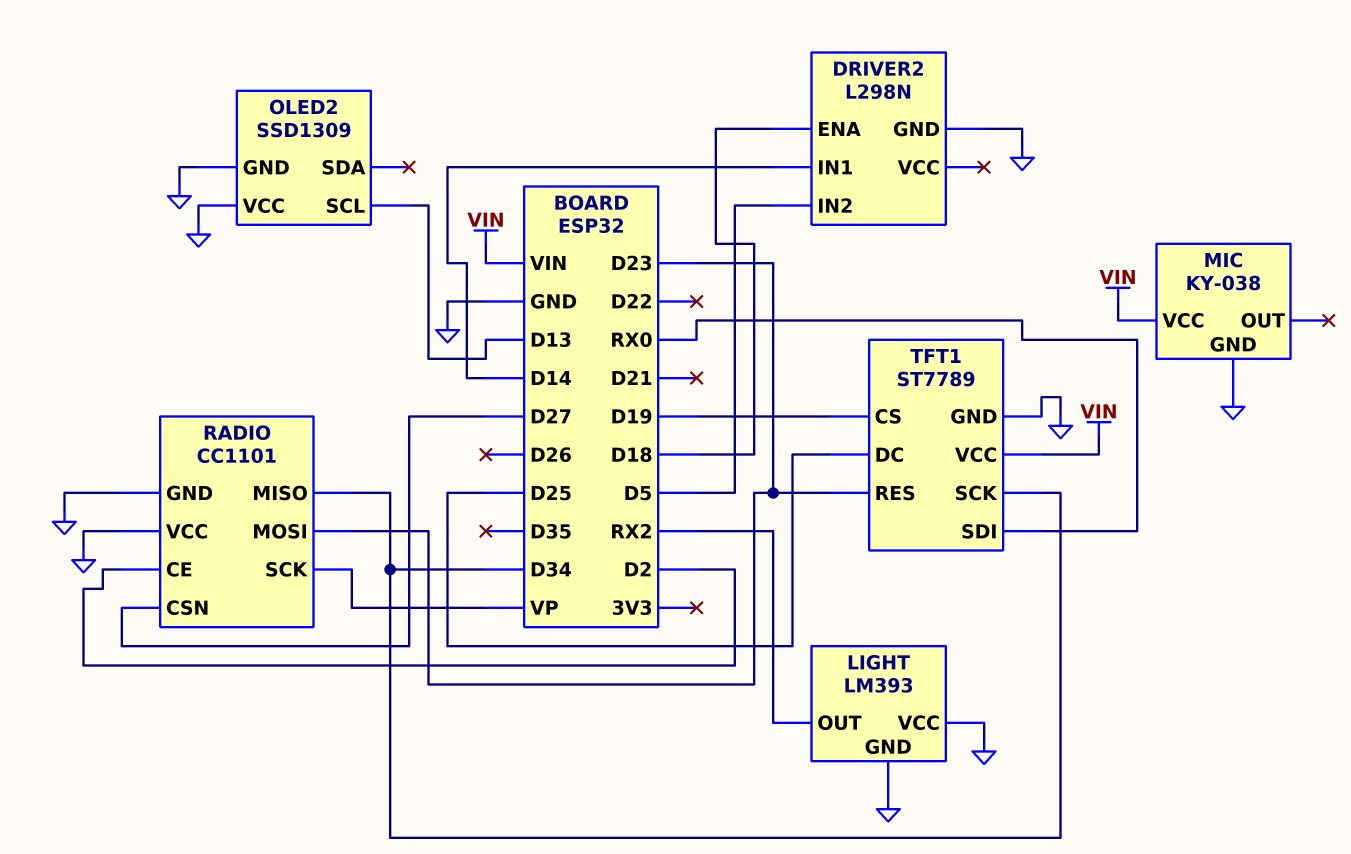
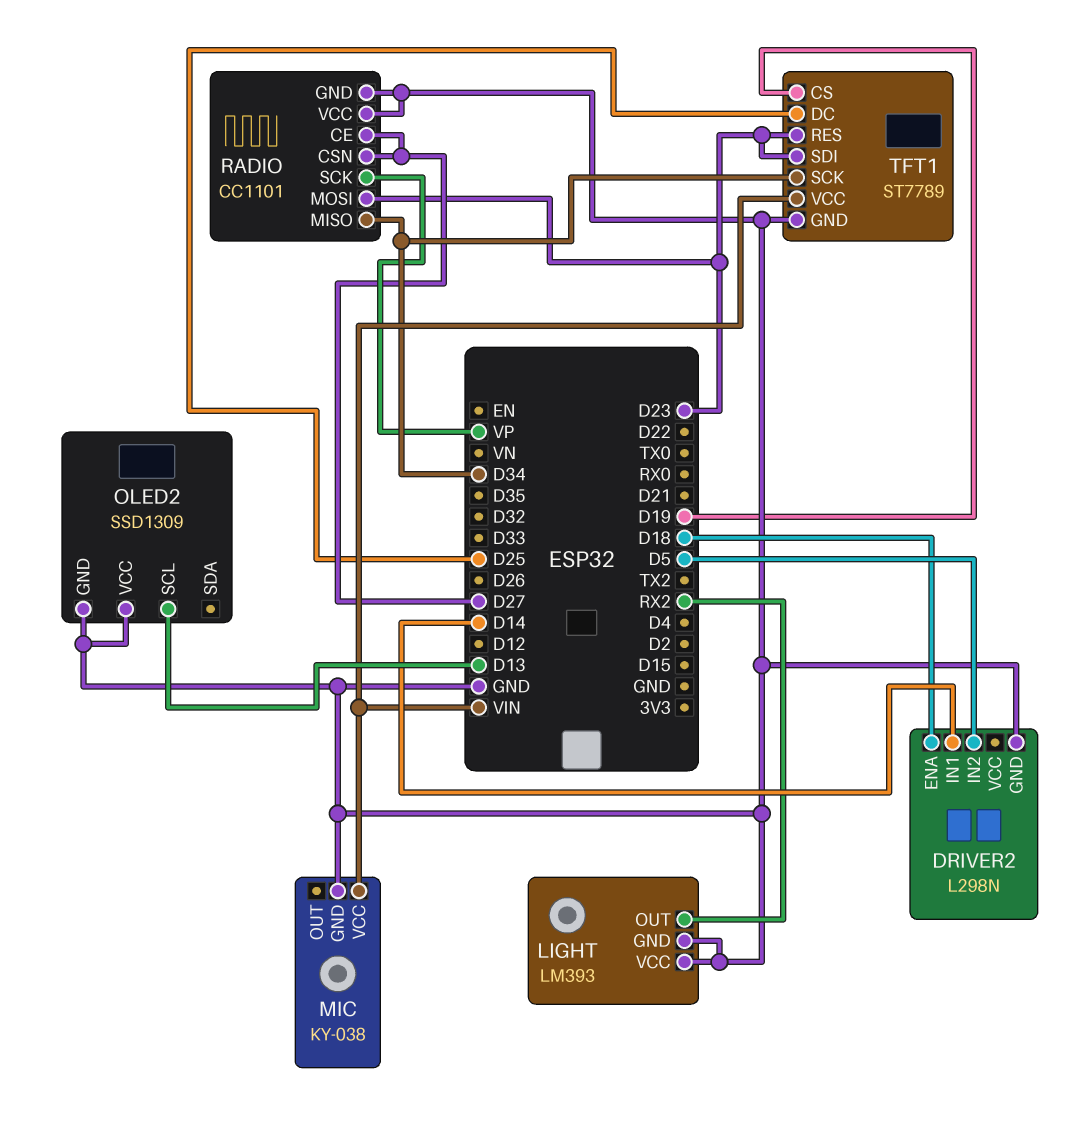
RADIO pin CE: D2 -> D27
TFT1 pin SDI: RX0 -> D23

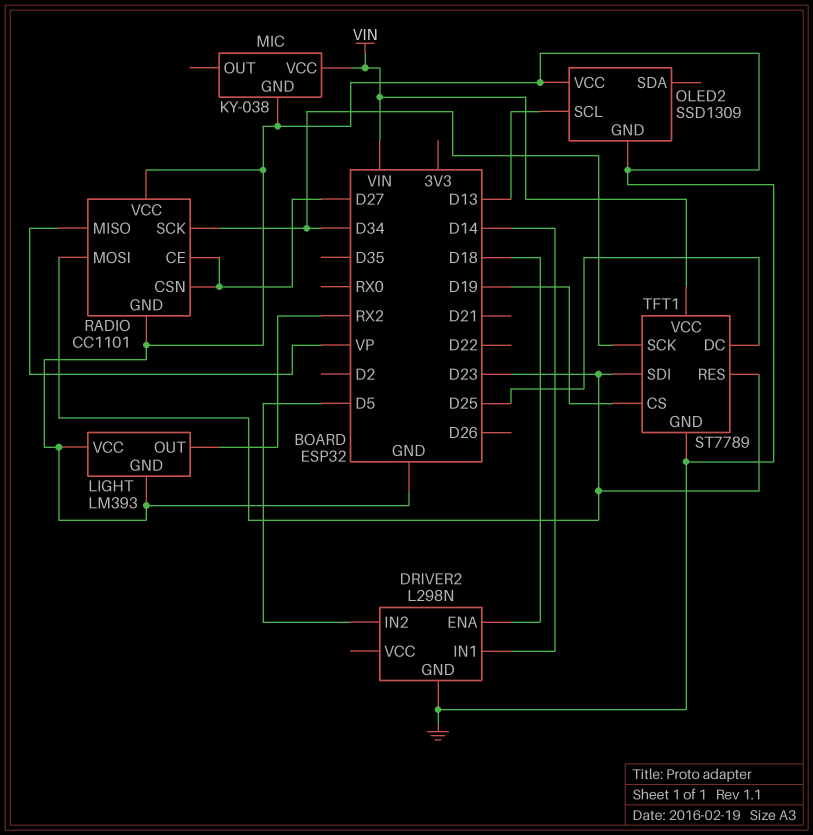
RADIO pin MISO: D34 -> VP
RADIO pin SCK: VP -> D34

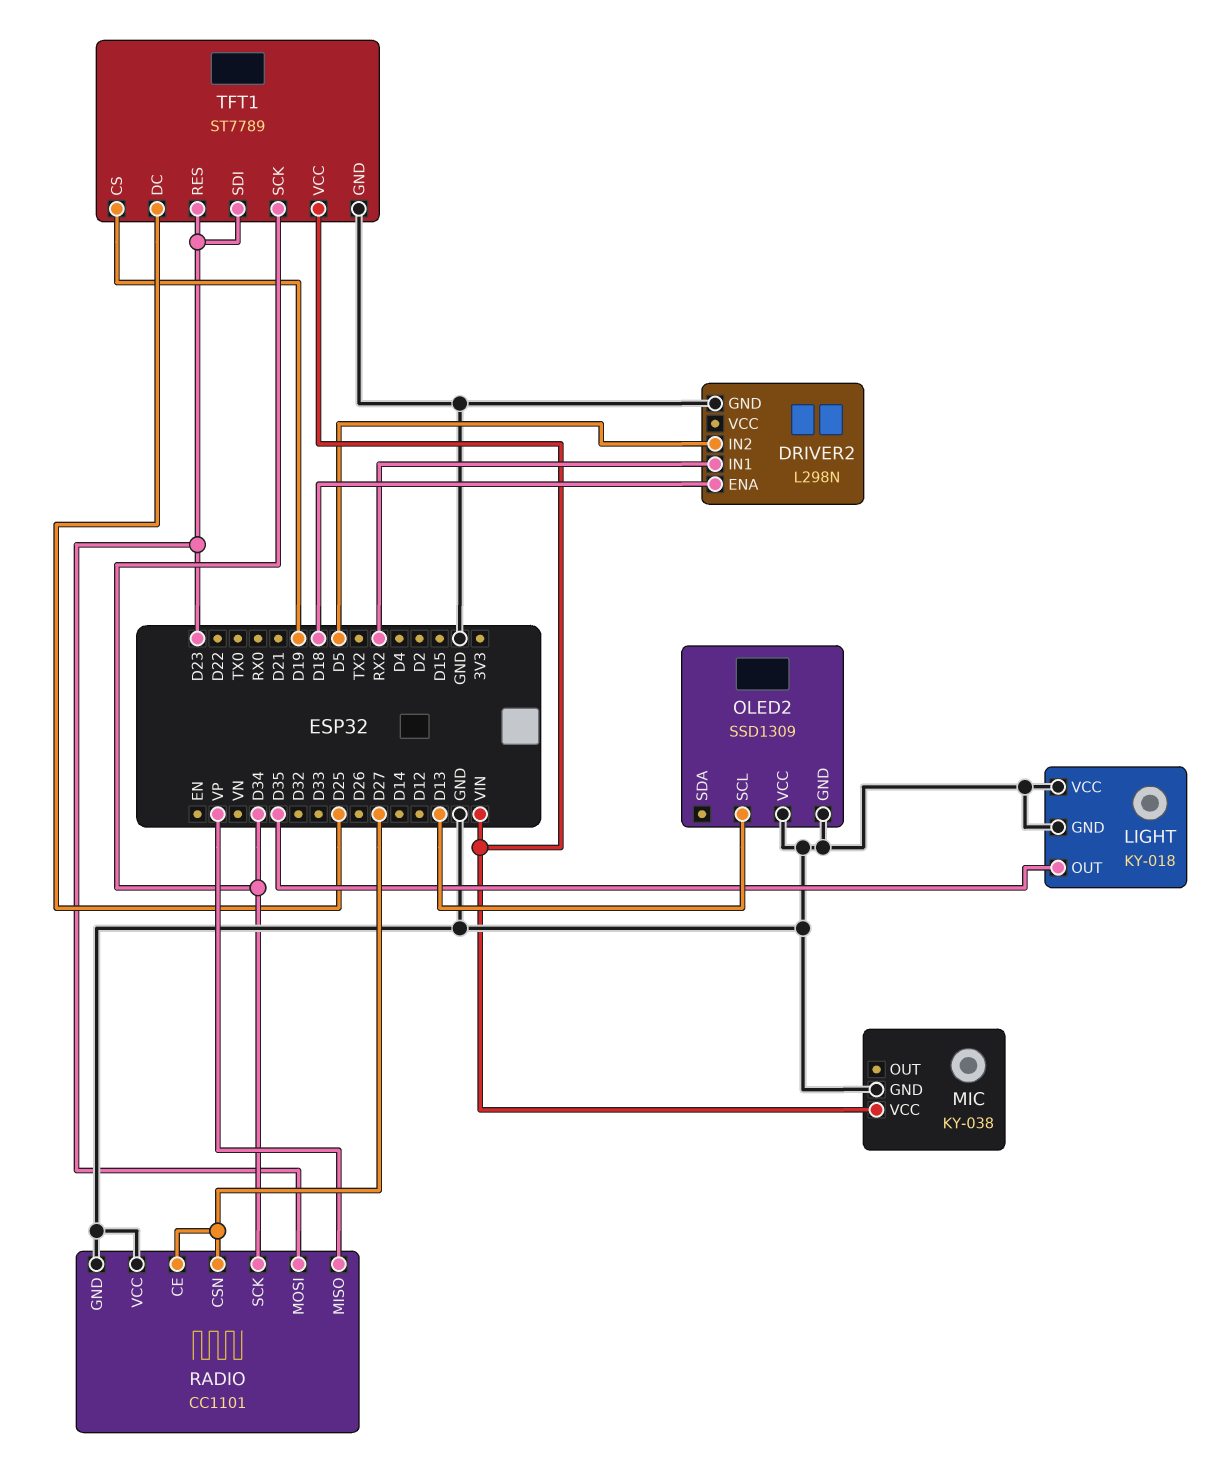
DRIVER2 pin IN1: D14 -> RX2
LIGHT: LM393 -> KY-018
LIGHT pin OUT: RX2 -> D35

